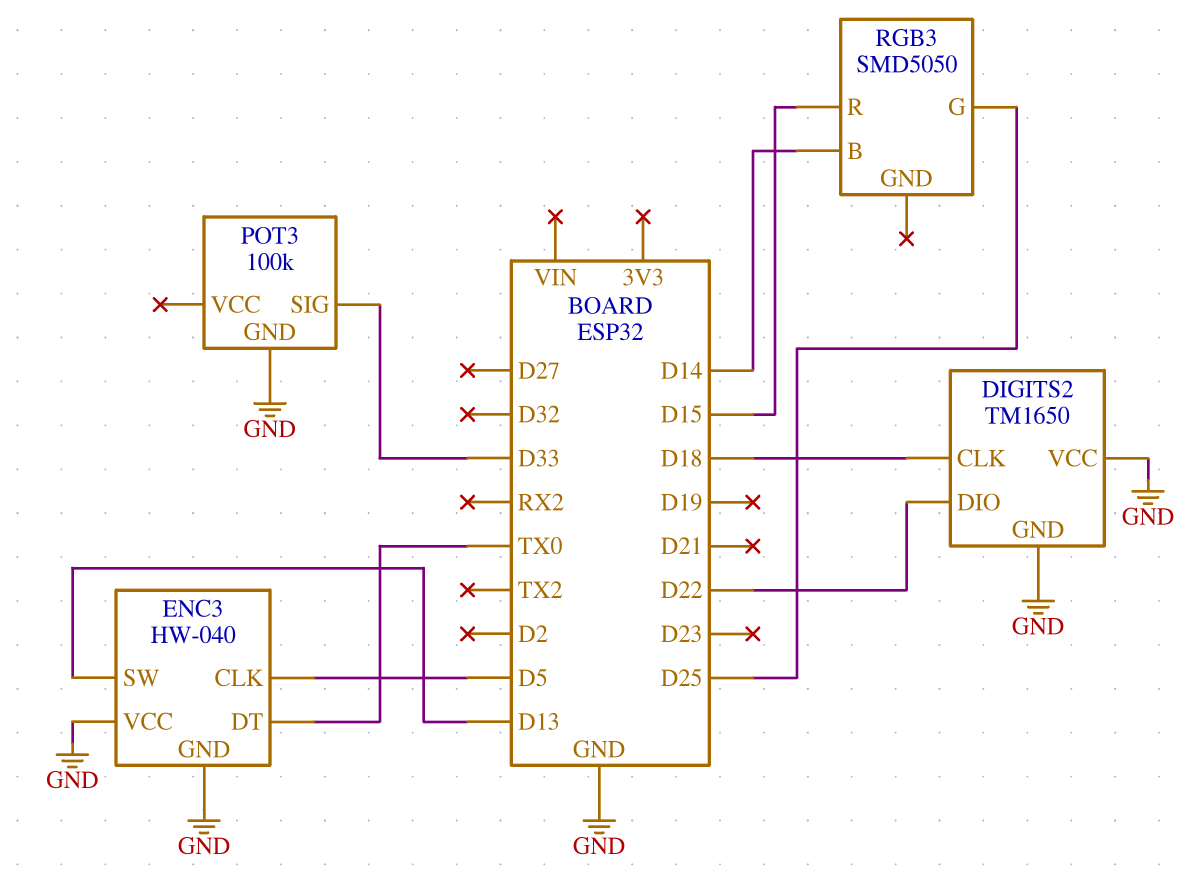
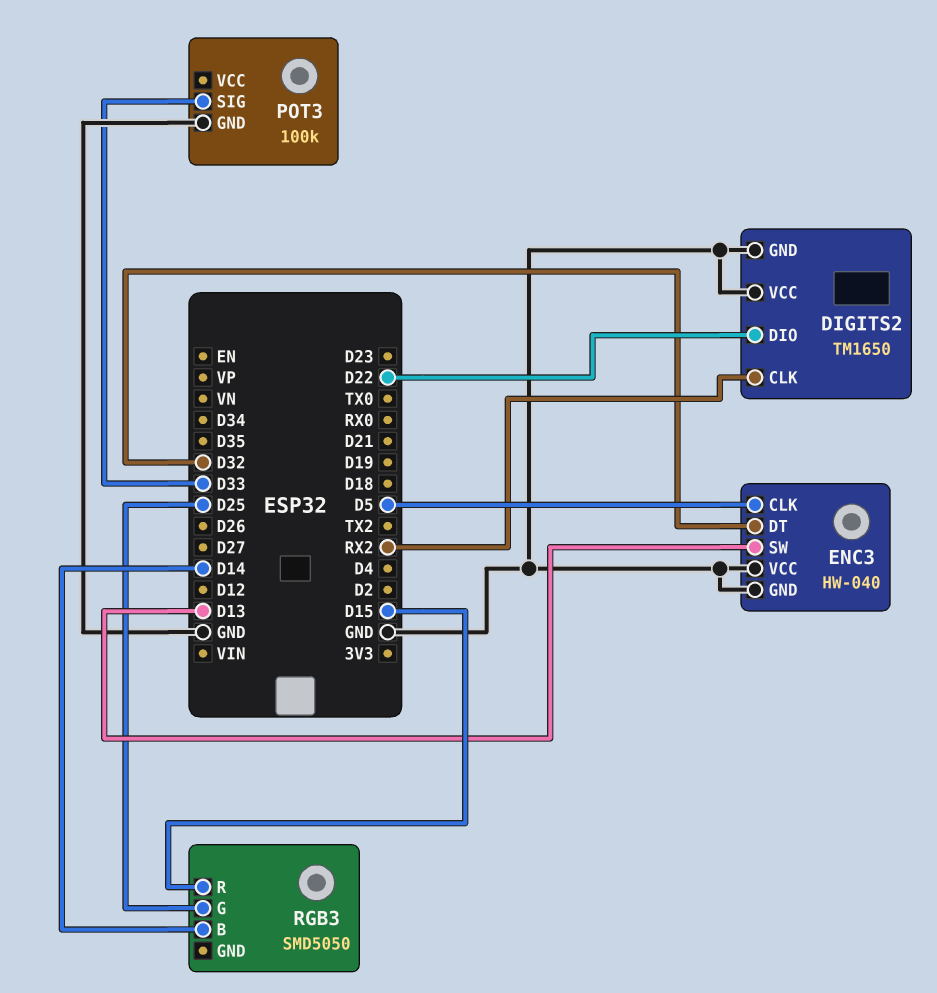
DIGITS2 pin CLK: D18 -> RX2
ENC3 pin DT: TX0 -> D32

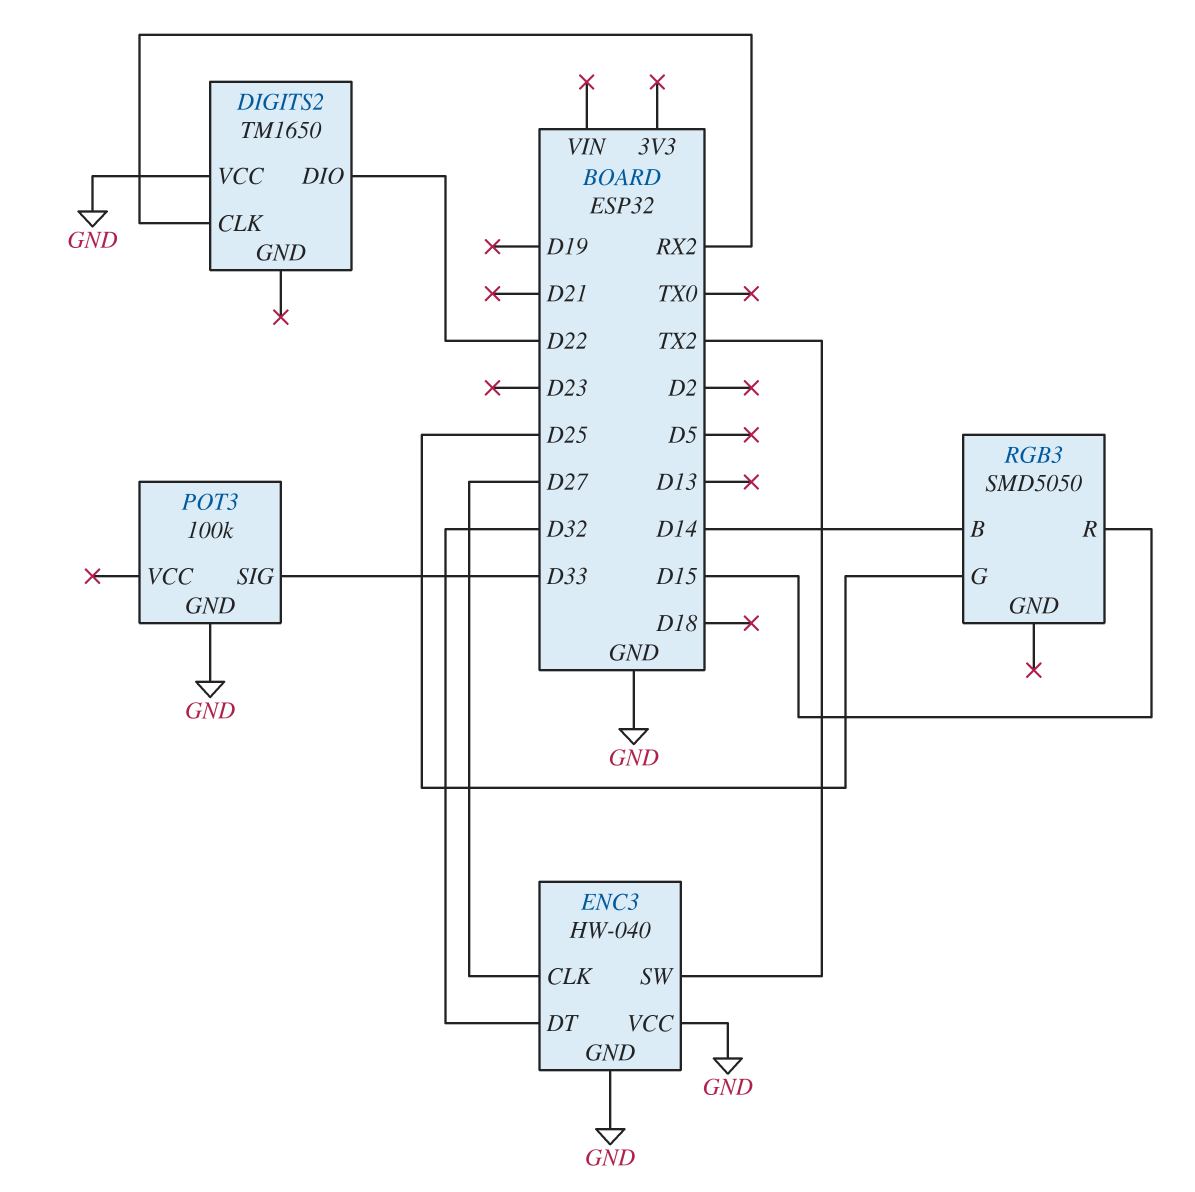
DIGITS2 pin GND: GND -> none
ENC3 pin CLK: D5 -> D27
ENC3 pin SW: D13 -> TX2

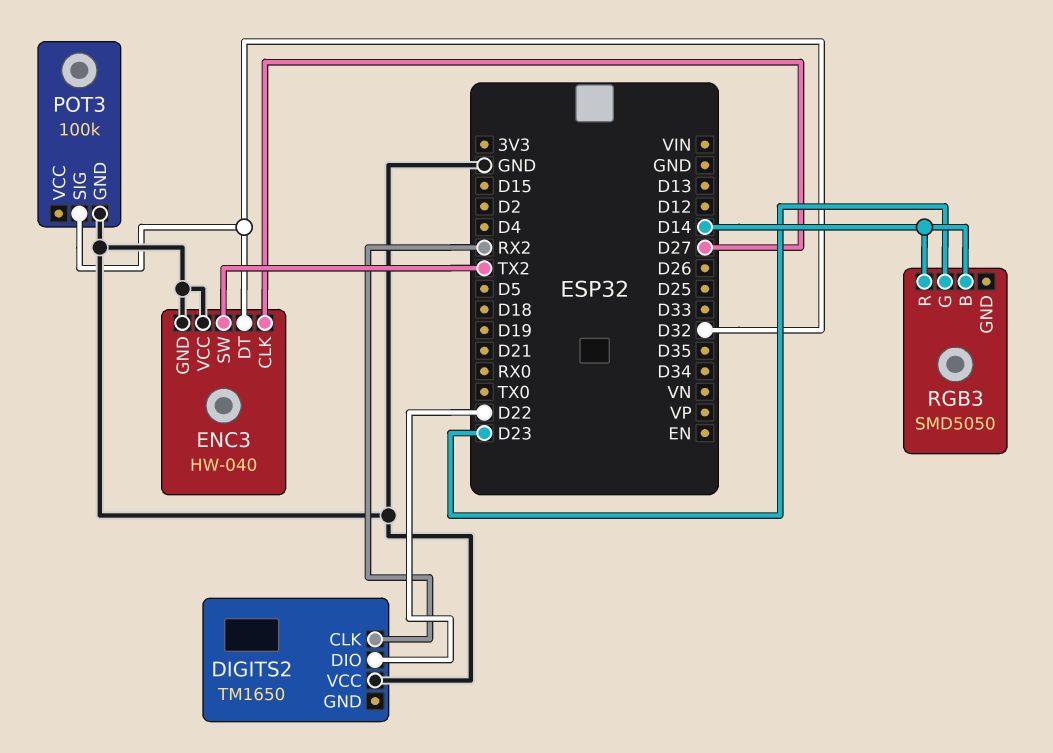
POT3 pin SIG: D33 -> D32
RGB3 pin G: D25 -> D23
RGB3 pin R: D15 -> D14

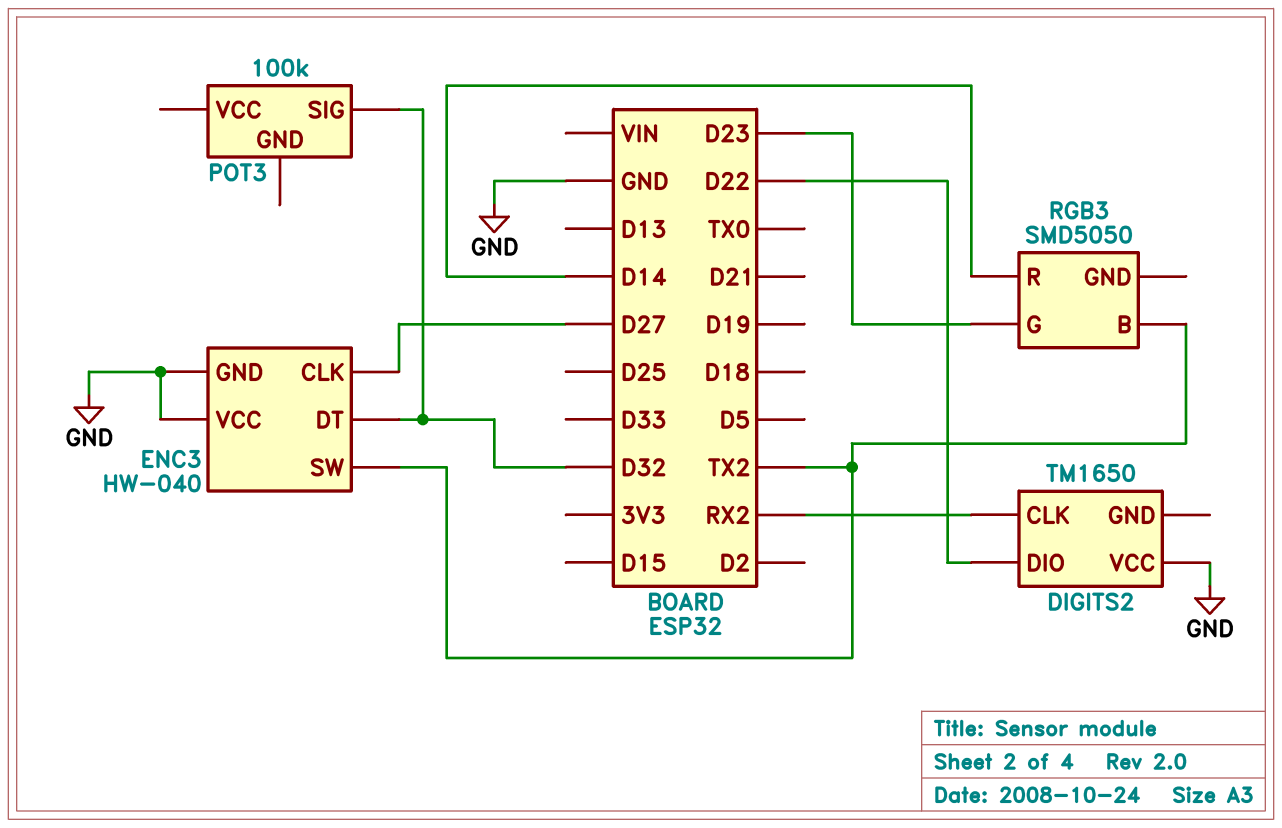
POT3 pin GND: GND -> none
RGB3 pin B: D14 -> TX2

